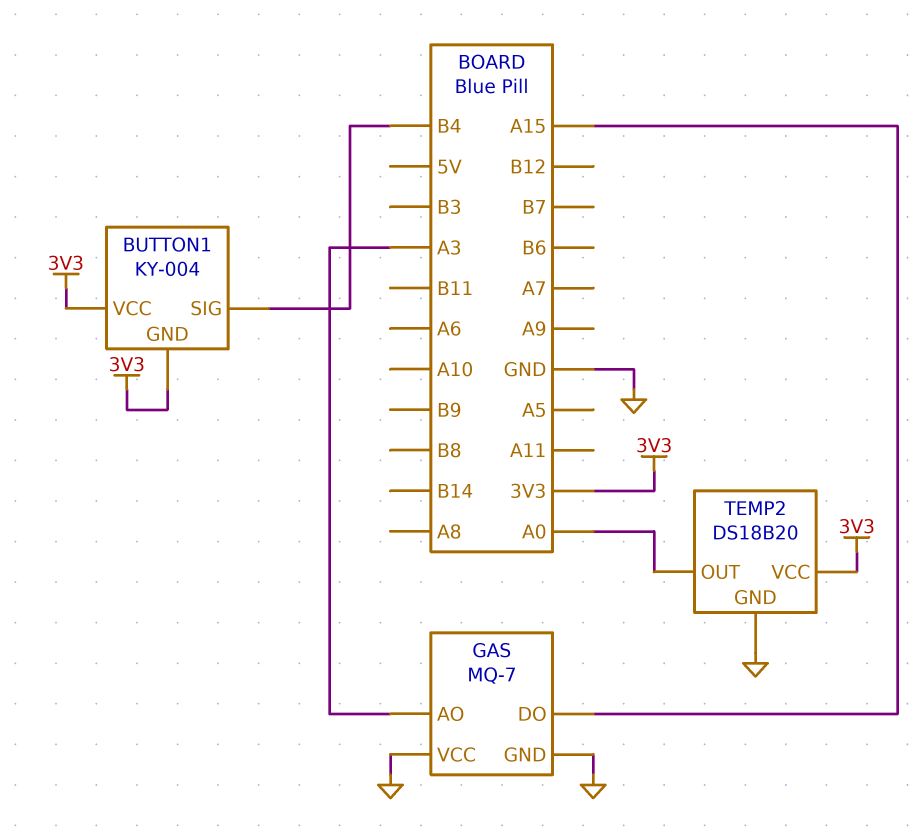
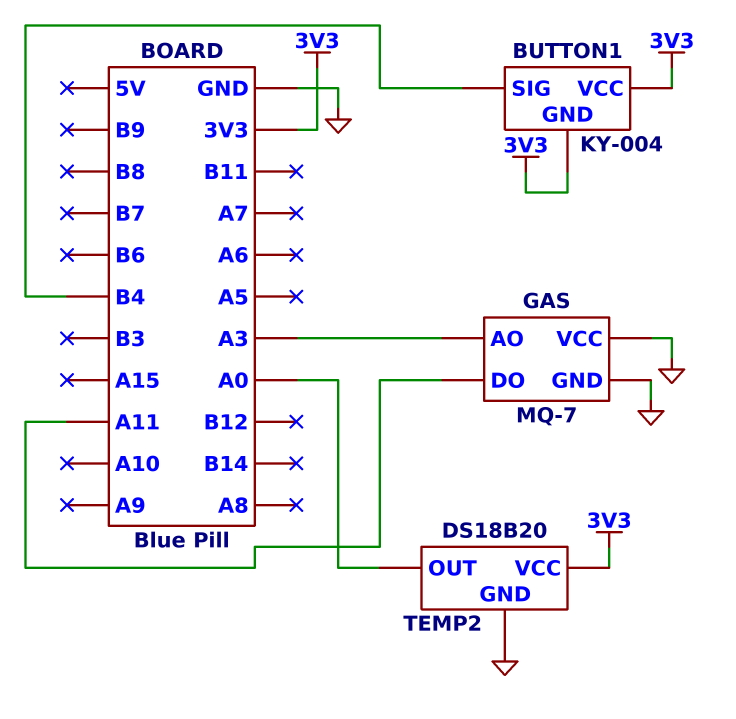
GAS pin DO: A15 -> A11

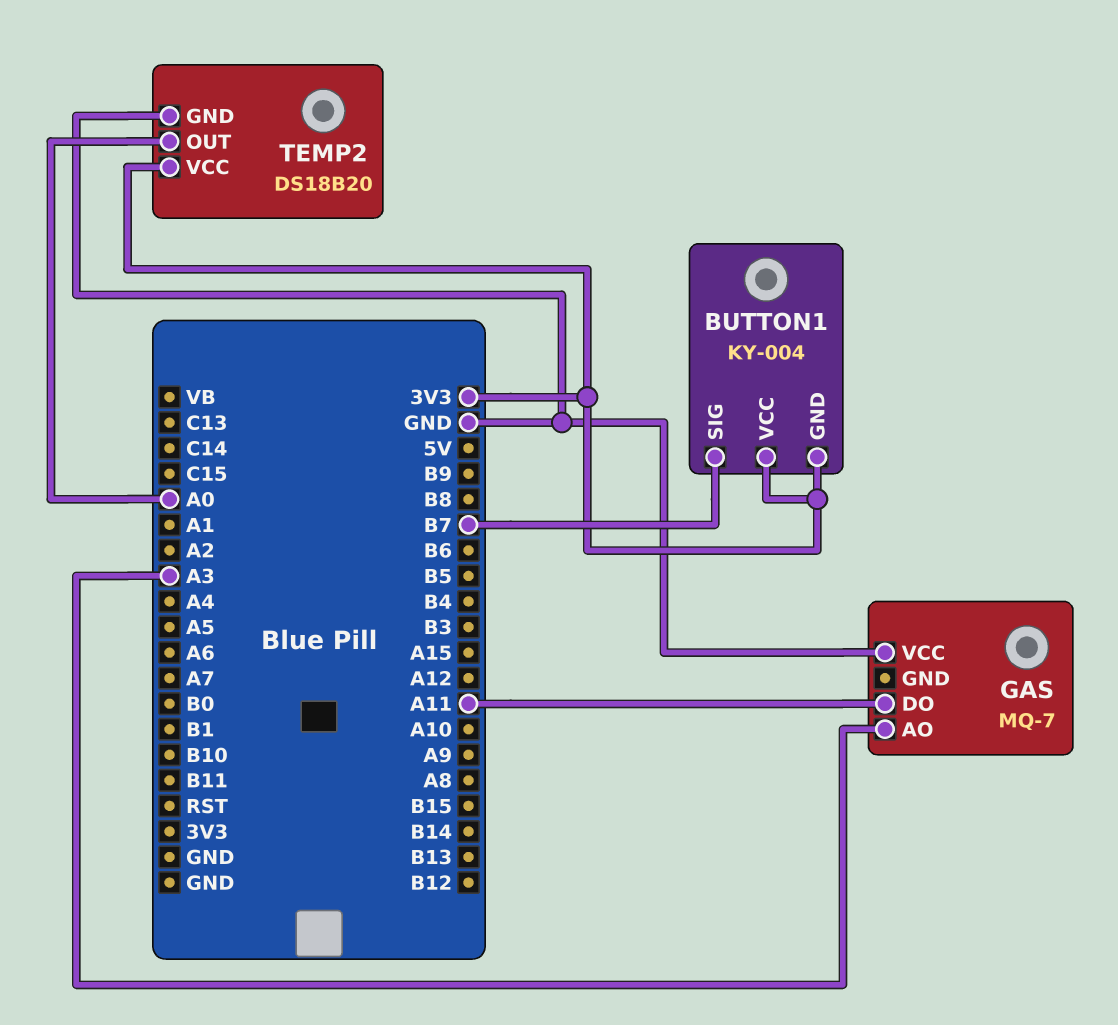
BUTTON1 pin SIG: B4 -> B7
GAS pin GND: GND -> none

